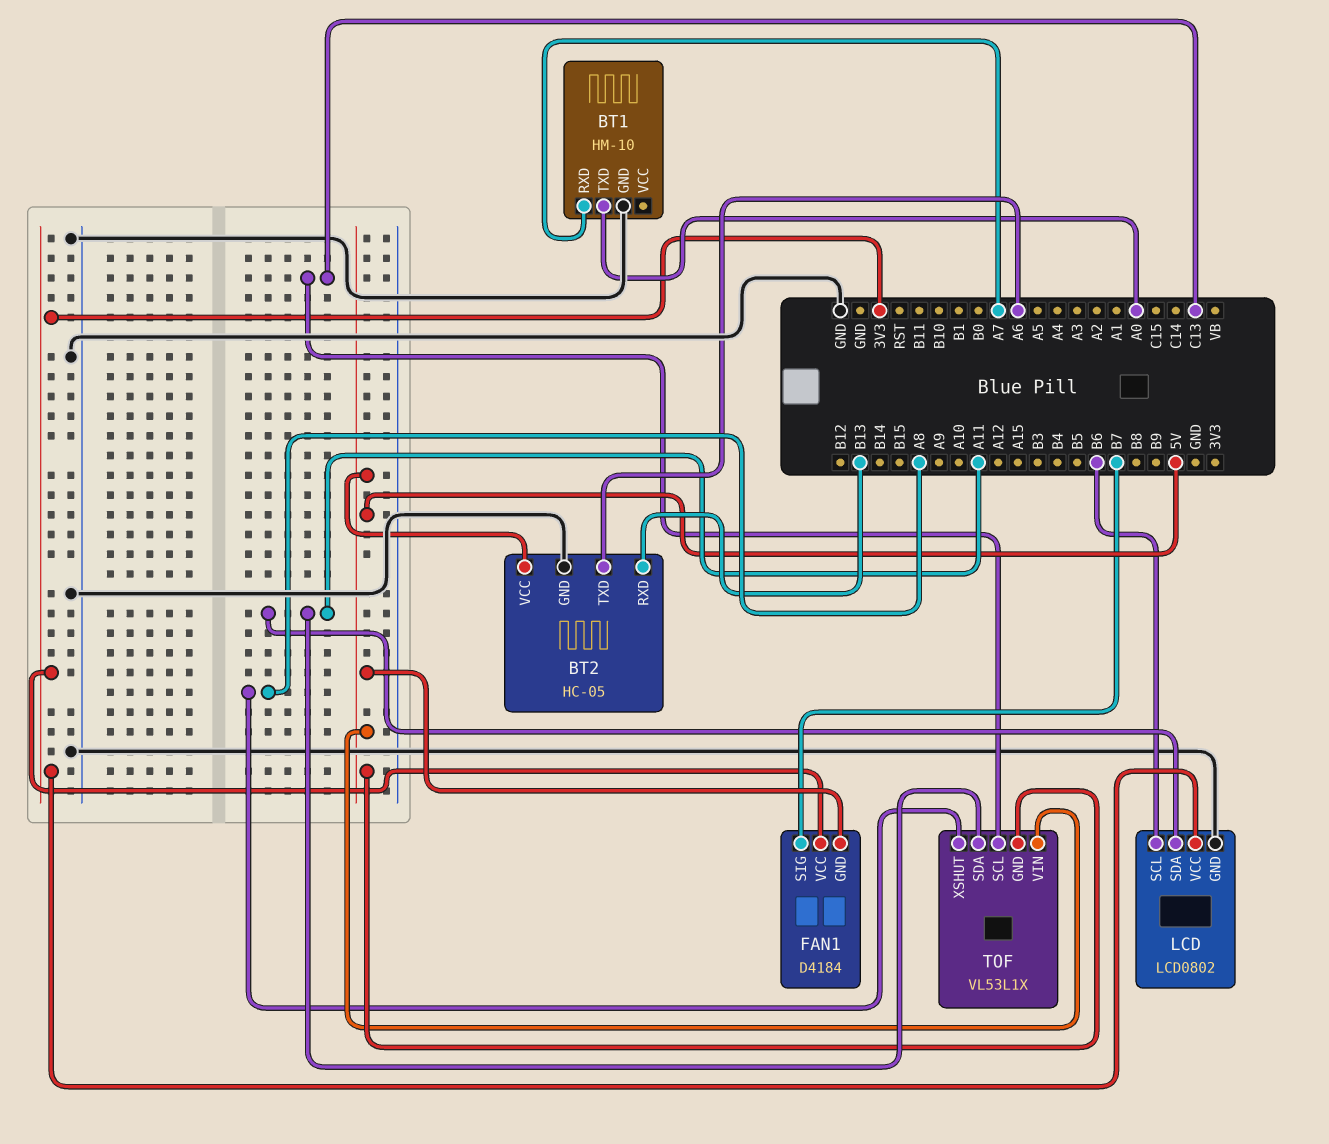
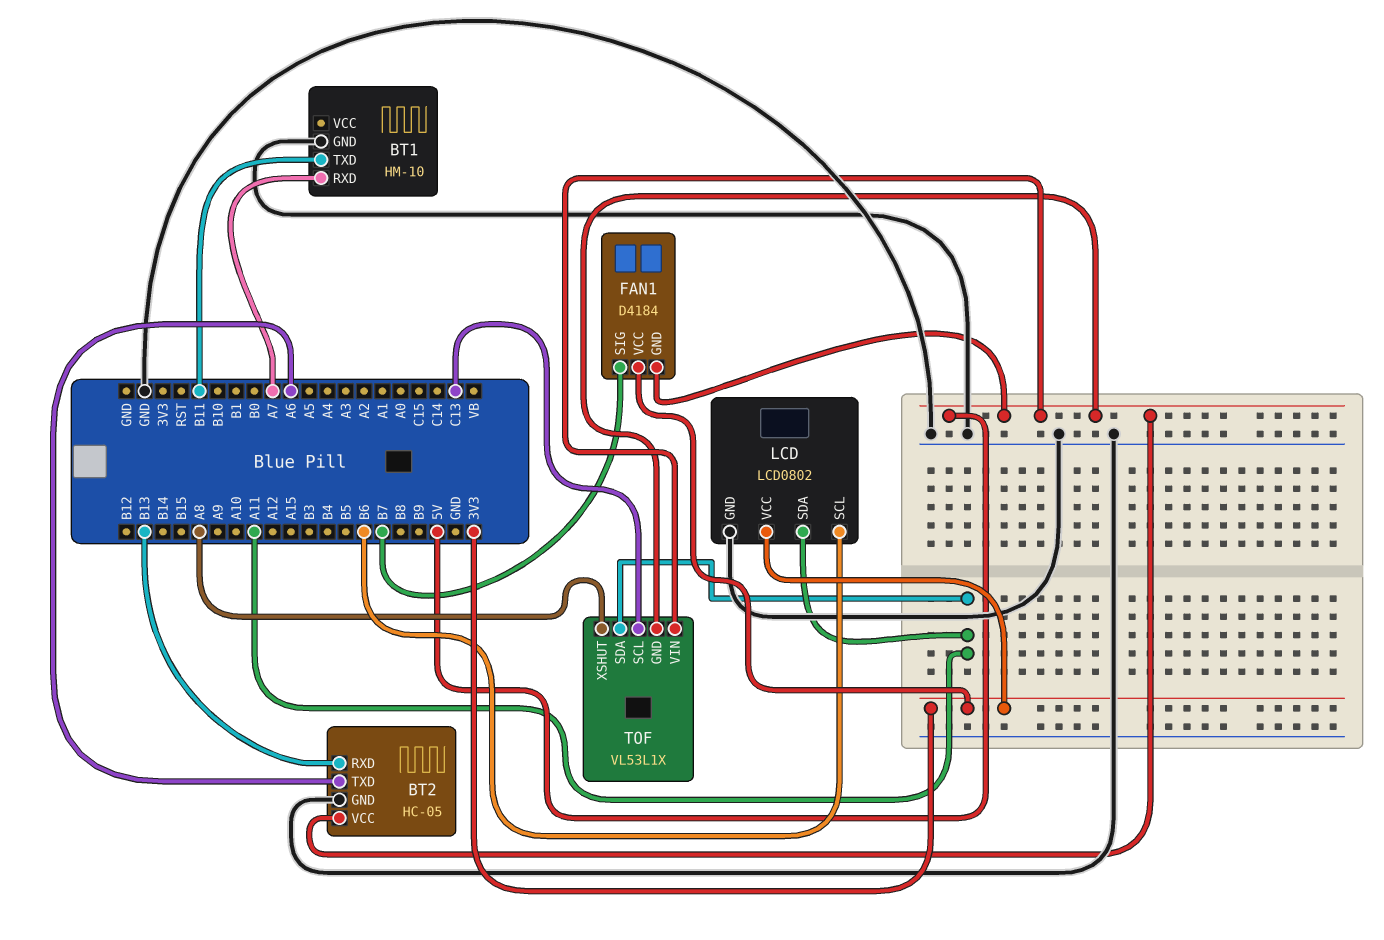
BT1 pin TXD: A0 -> B11

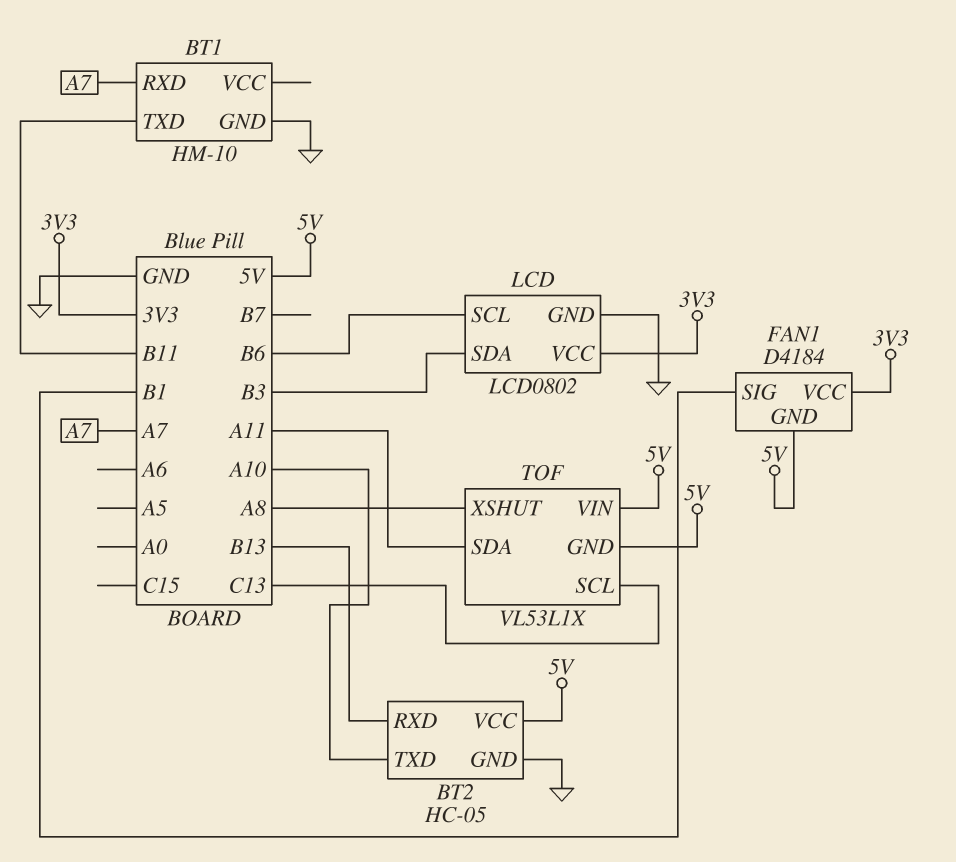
BT2 pin TXD: A6 -> A10
FAN1 pin SIG: B7 -> B1
LCD pin SDA: A11 -> B3

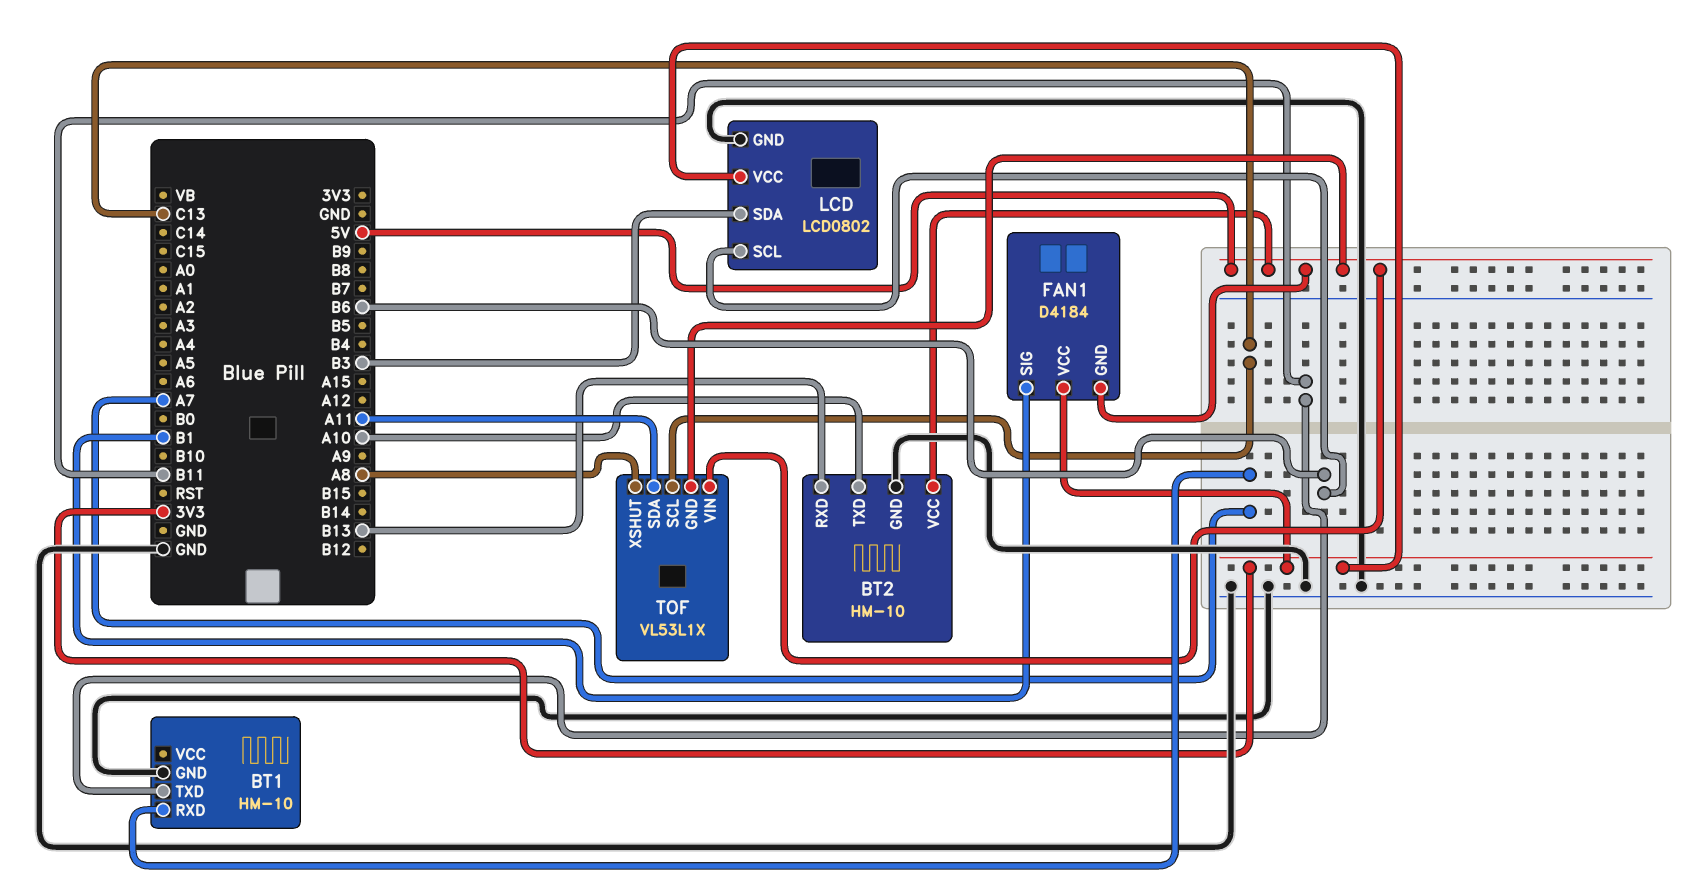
BT2: HC-05 -> HM-10

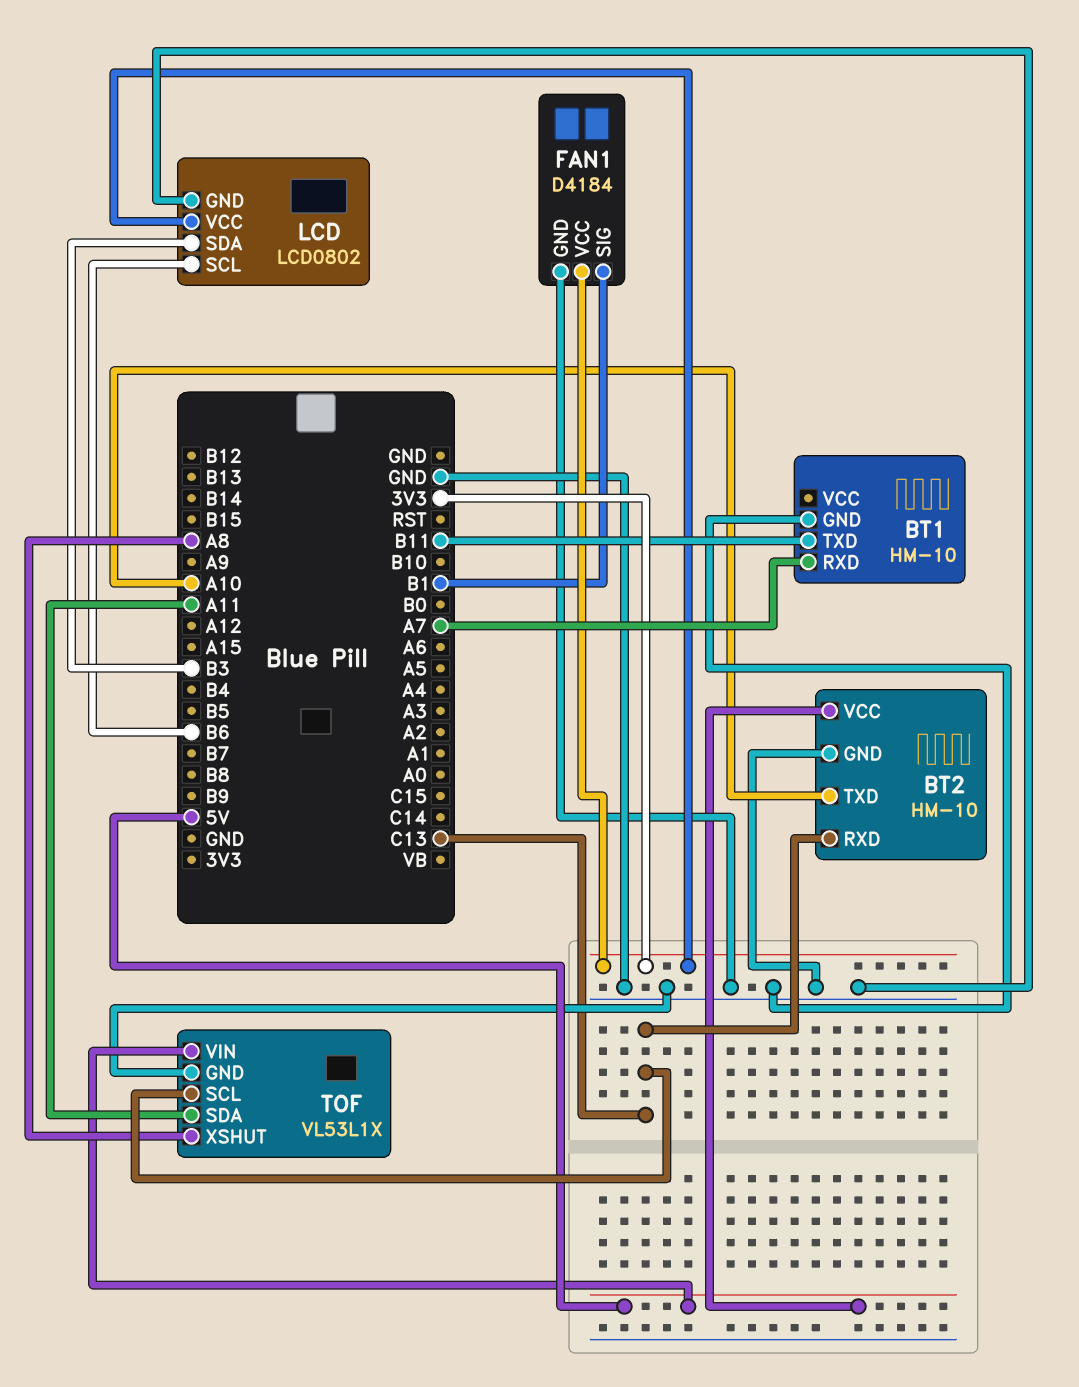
BT2 pin RXD: B13 -> C13
FAN1 pin GND: 5V -> GND
TOF pin GND: 5V -> GND

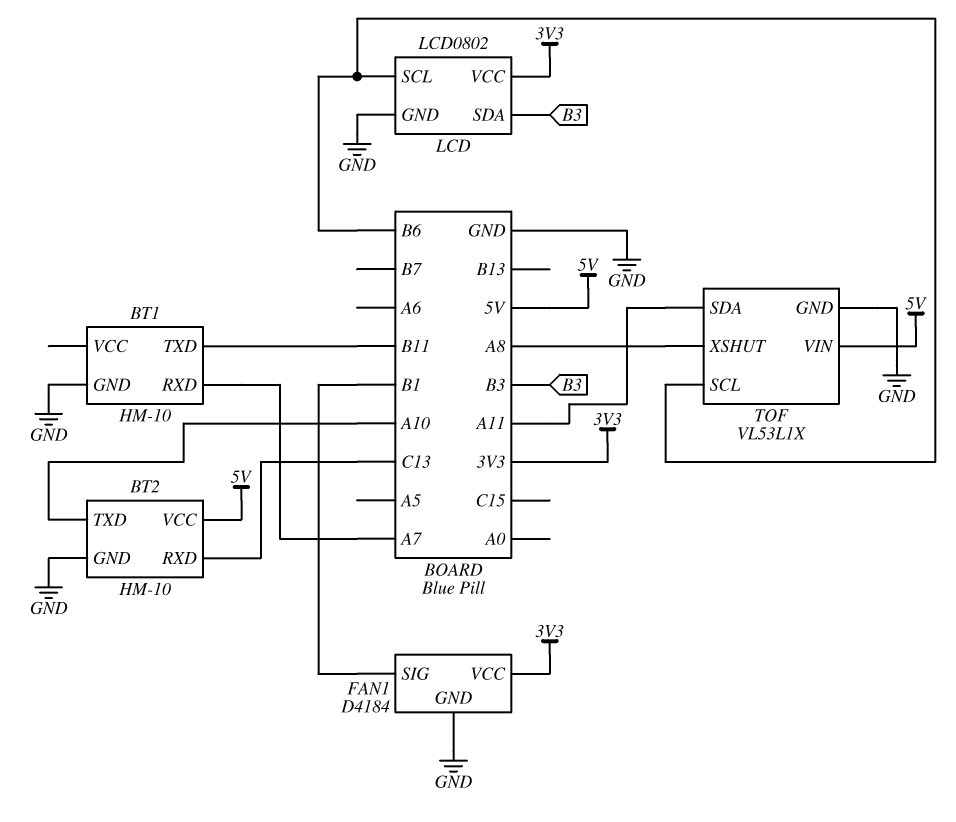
TOF pin SCL: C13 -> B6

